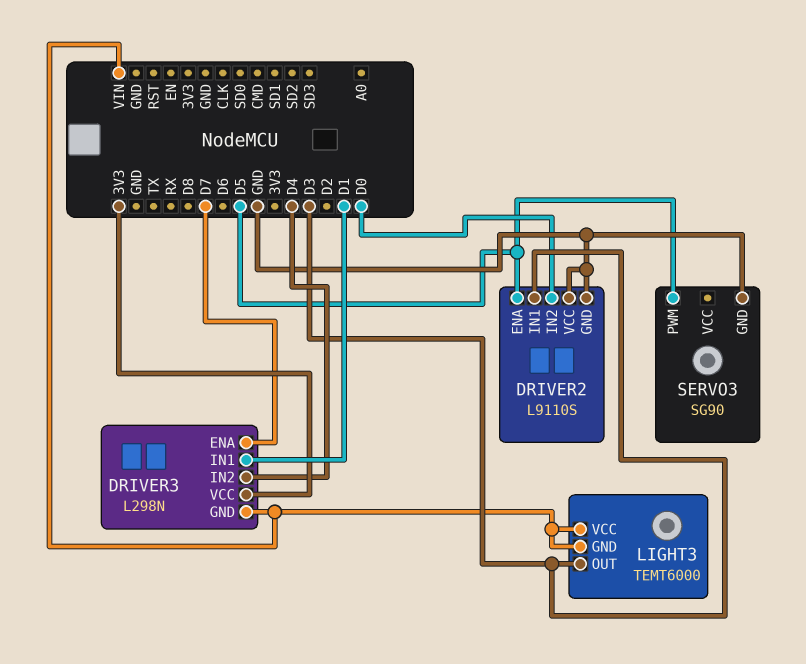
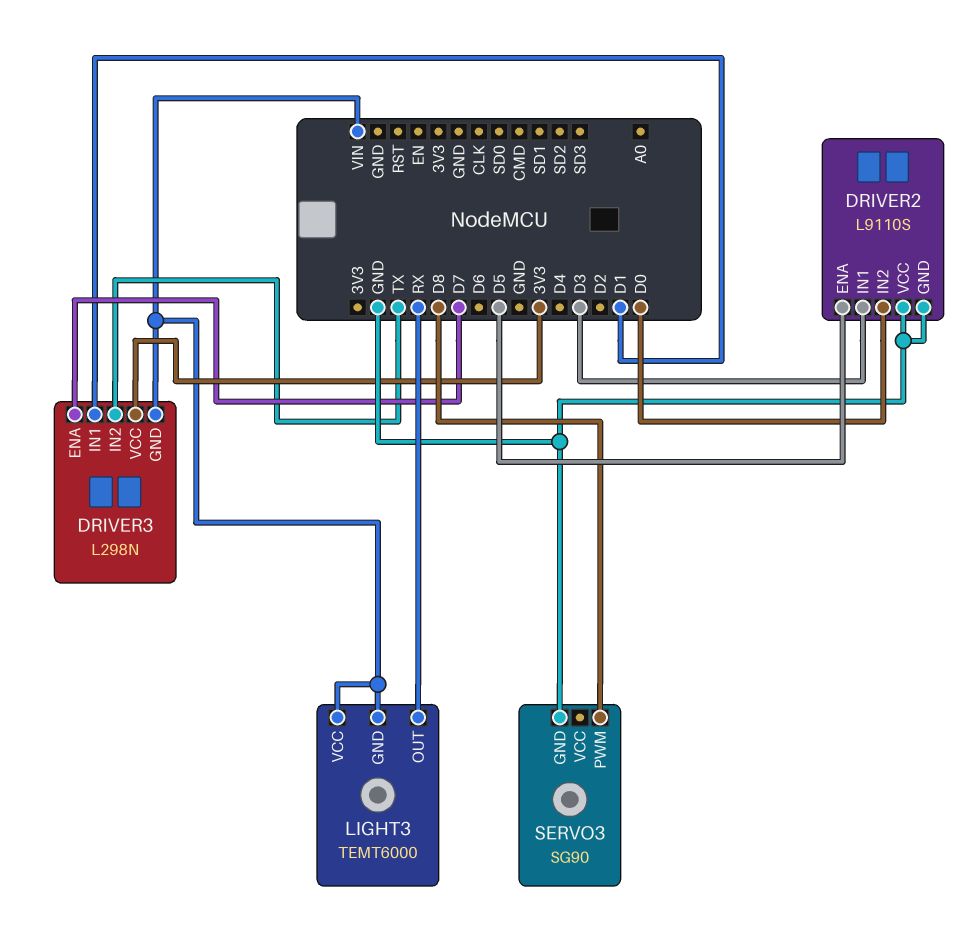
DRIVER3 pin IN2: D4 -> TX
LIGHT3 pin OUT: D3 -> RX
SERVO3 pin PWM: D5 -> D8

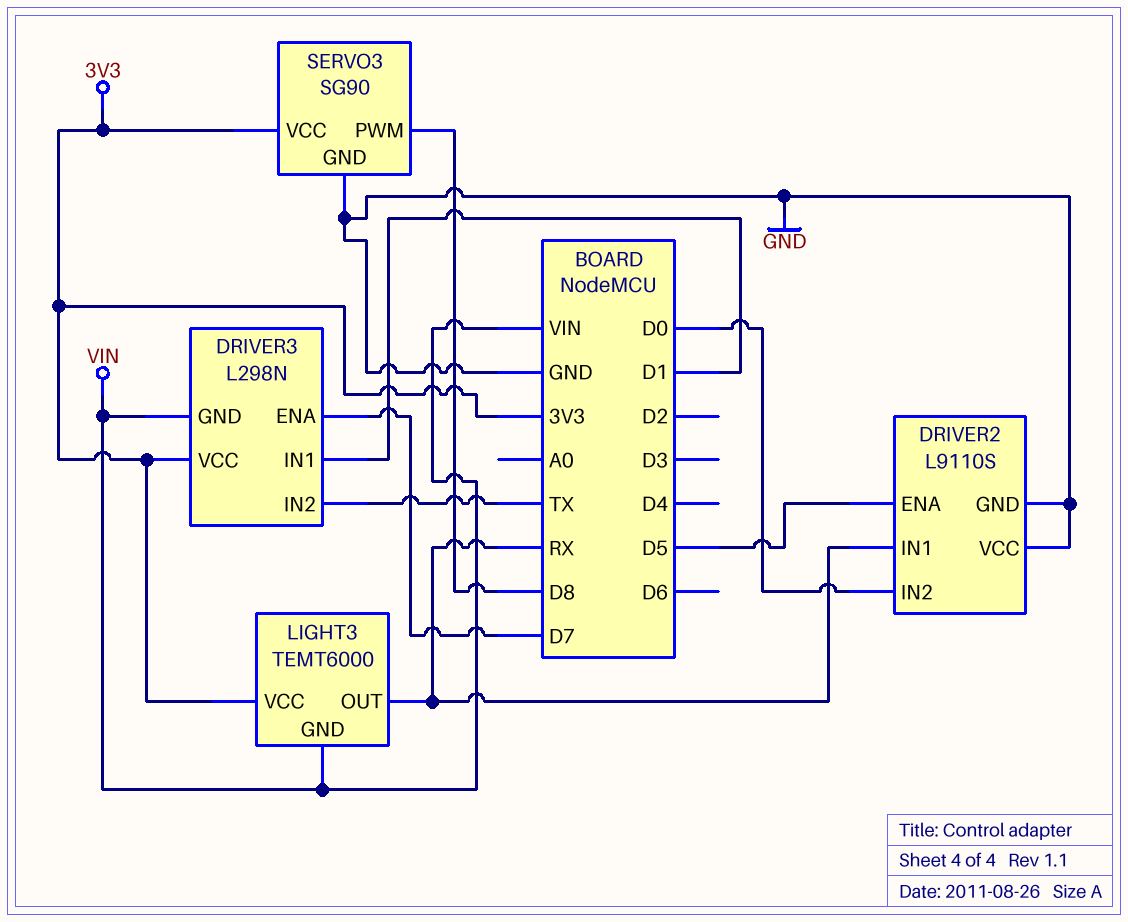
DRIVER2 pin IN1: D3 -> RX
LIGHT3 pin VCC: VIN -> 3V3
SERVO3 pin VCC: none -> 3V3

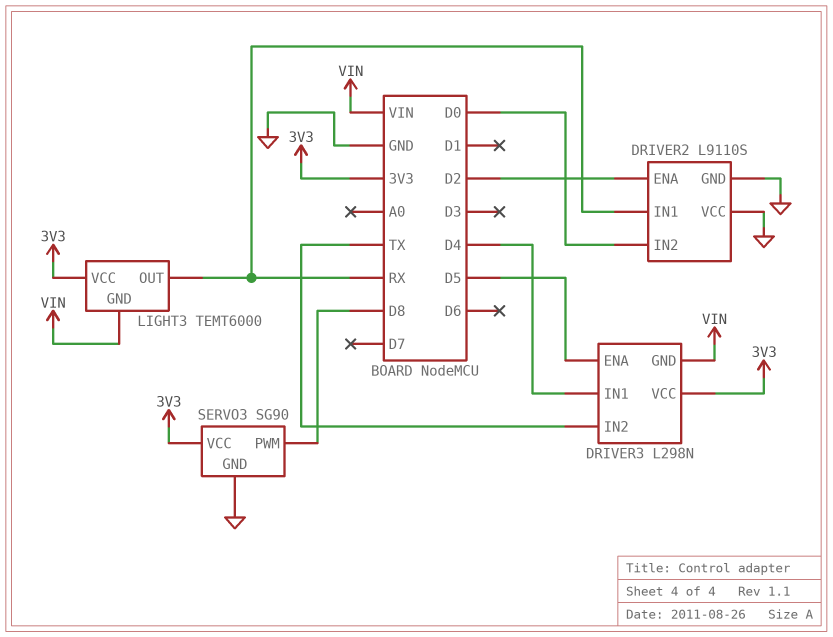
DRIVER2 pin ENA: D5 -> D2
DRIVER3 pin ENA: D7 -> D5
DRIVER3 pin IN1: D1 -> D4

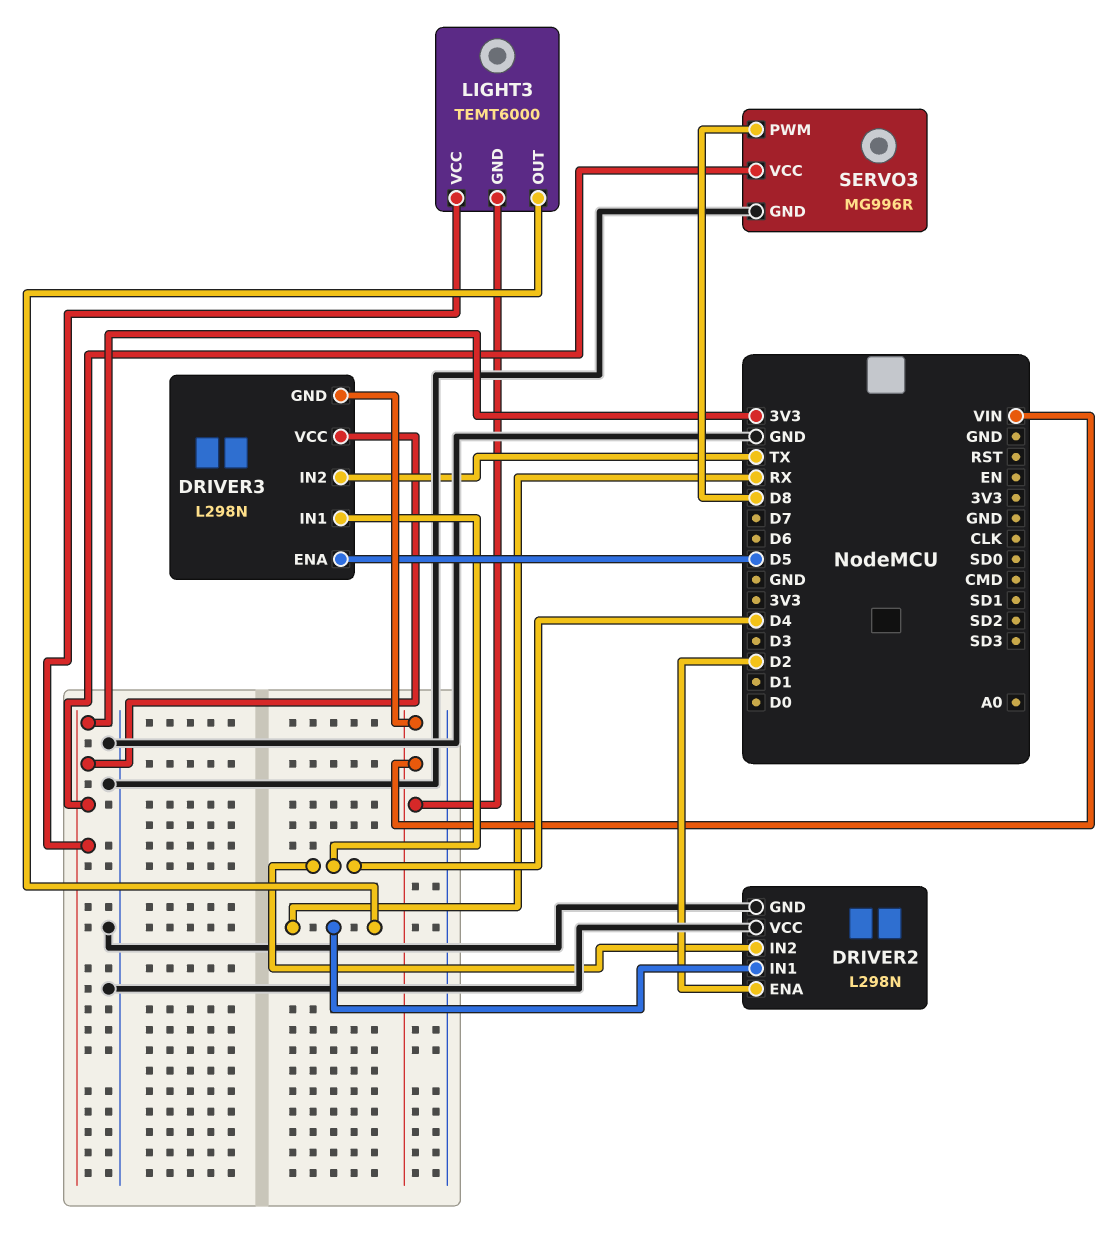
DRIVER2: L9110S -> L298N
DRIVER2 pin IN2: D0 -> D4
SERVO3: SG90 -> MG996R

